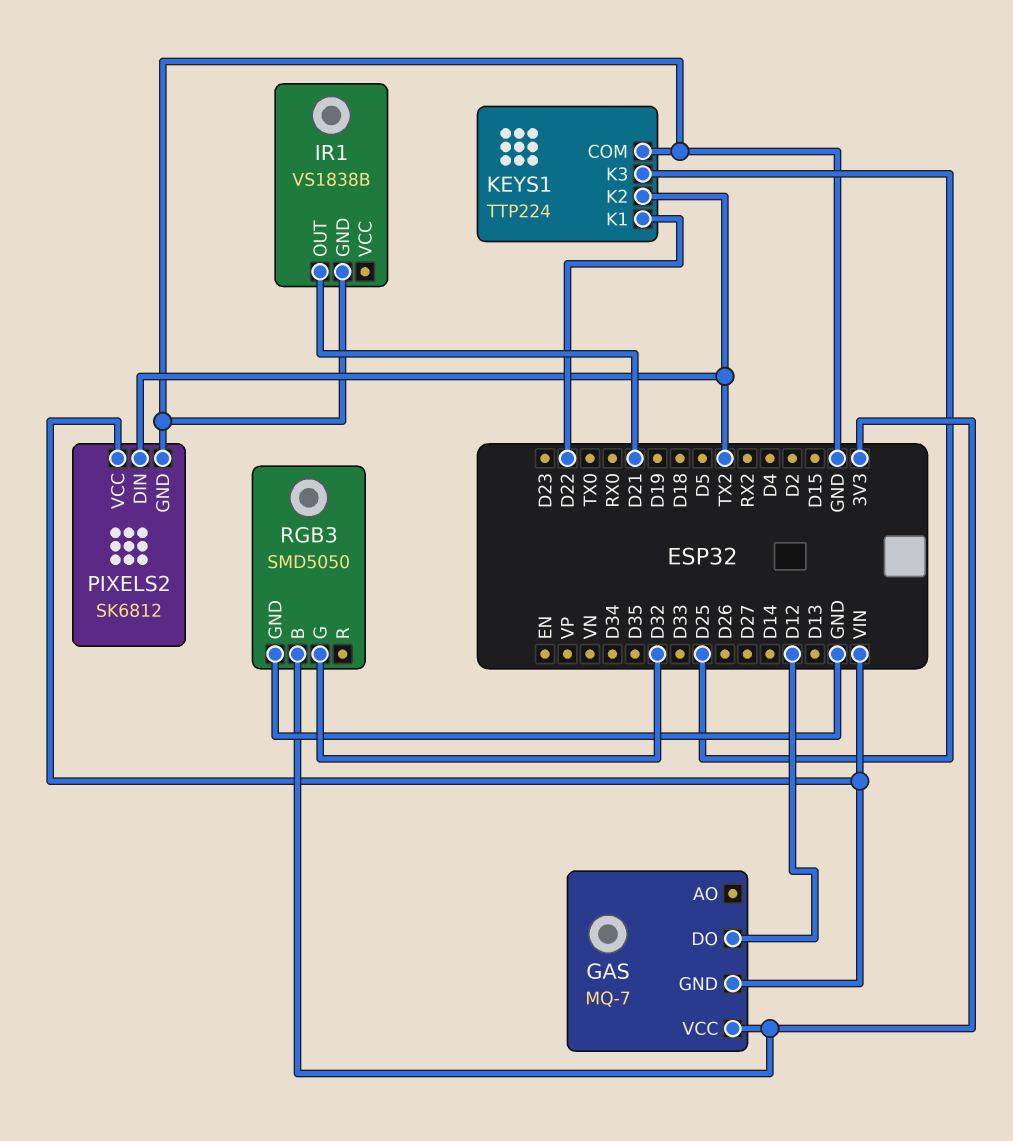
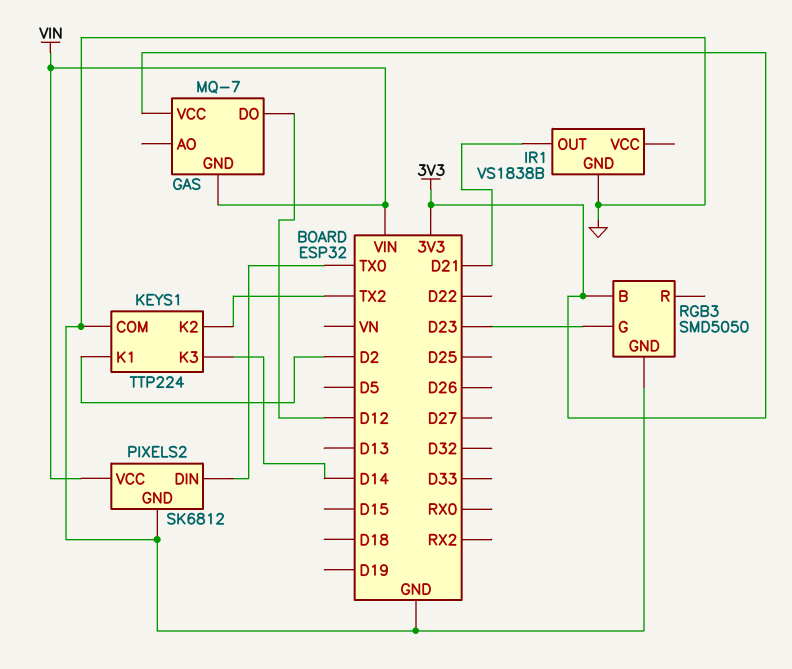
KEYS1 pin K1: D22 -> D2
KEYS1 pin K3: D25 -> D14
PIXELS2 pin DIN: TX2 -> TX0
RGB3 pin G: D32 -> D23

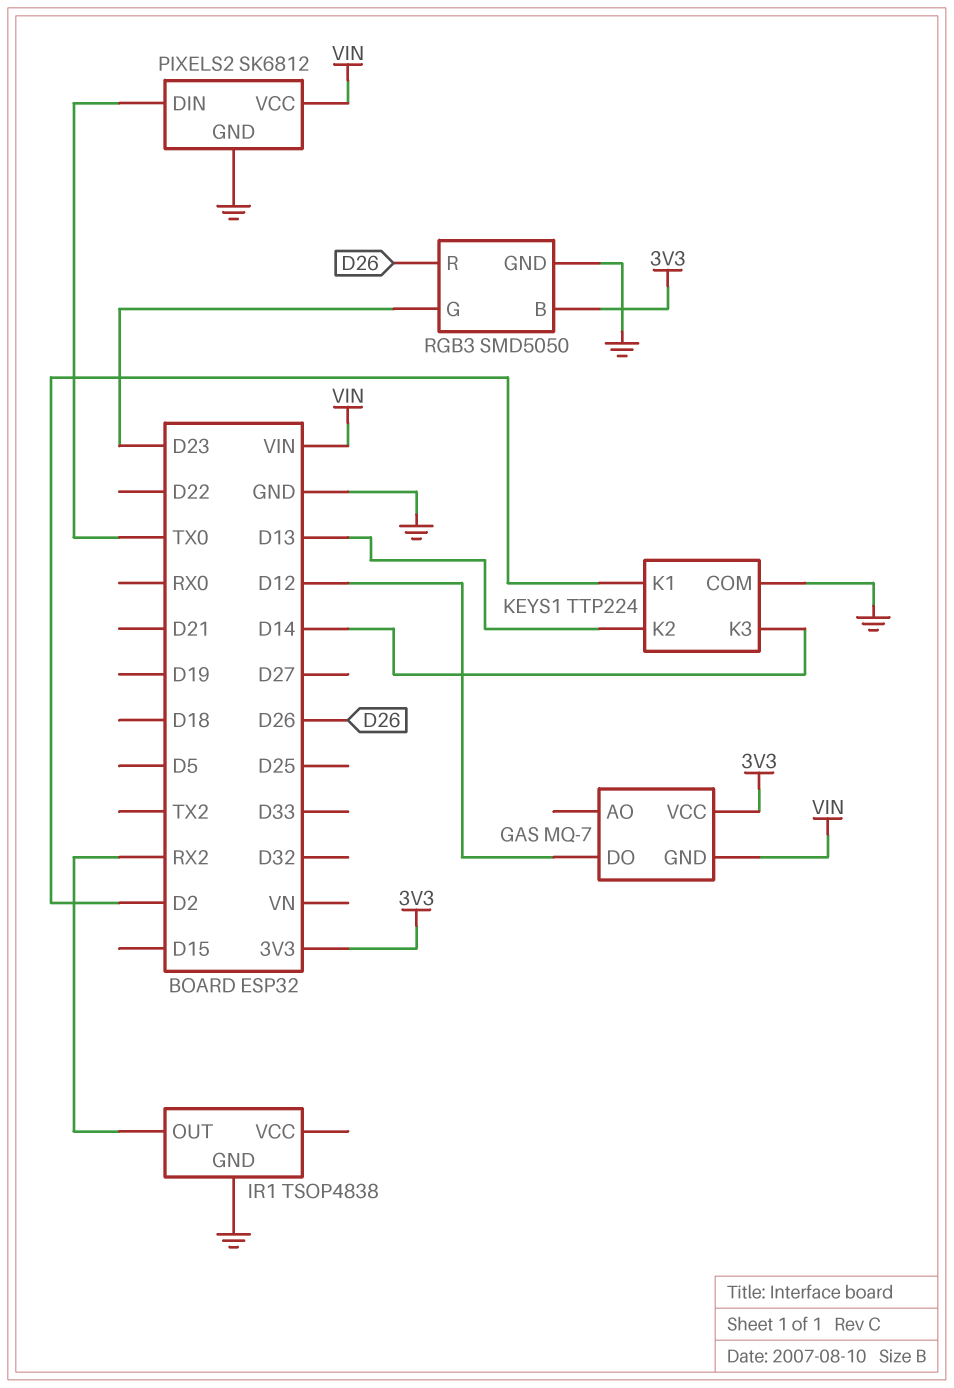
IR1: VS1838B -> TSOP4838
IR1 pin OUT: D21 -> RX2
KEYS1 pin K2: TX2 -> D13
RGB3 pin R: none -> D26

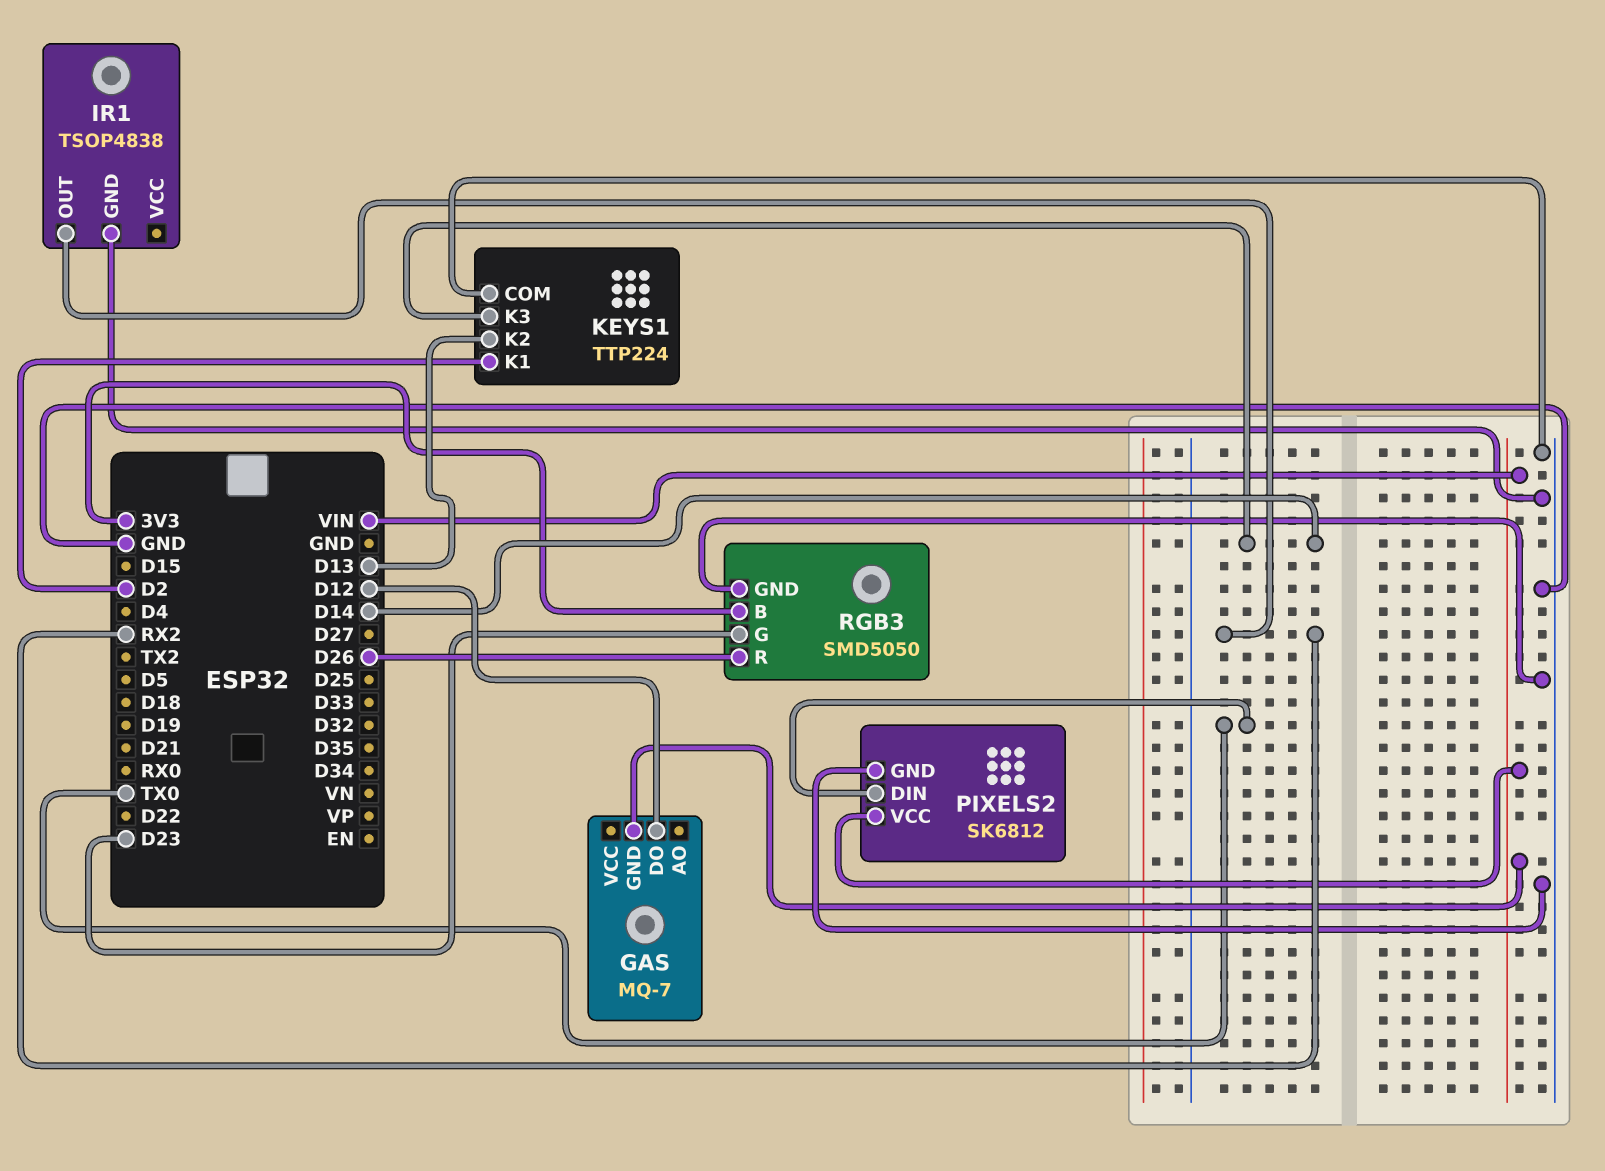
GAS pin VCC: 3V3 -> none

